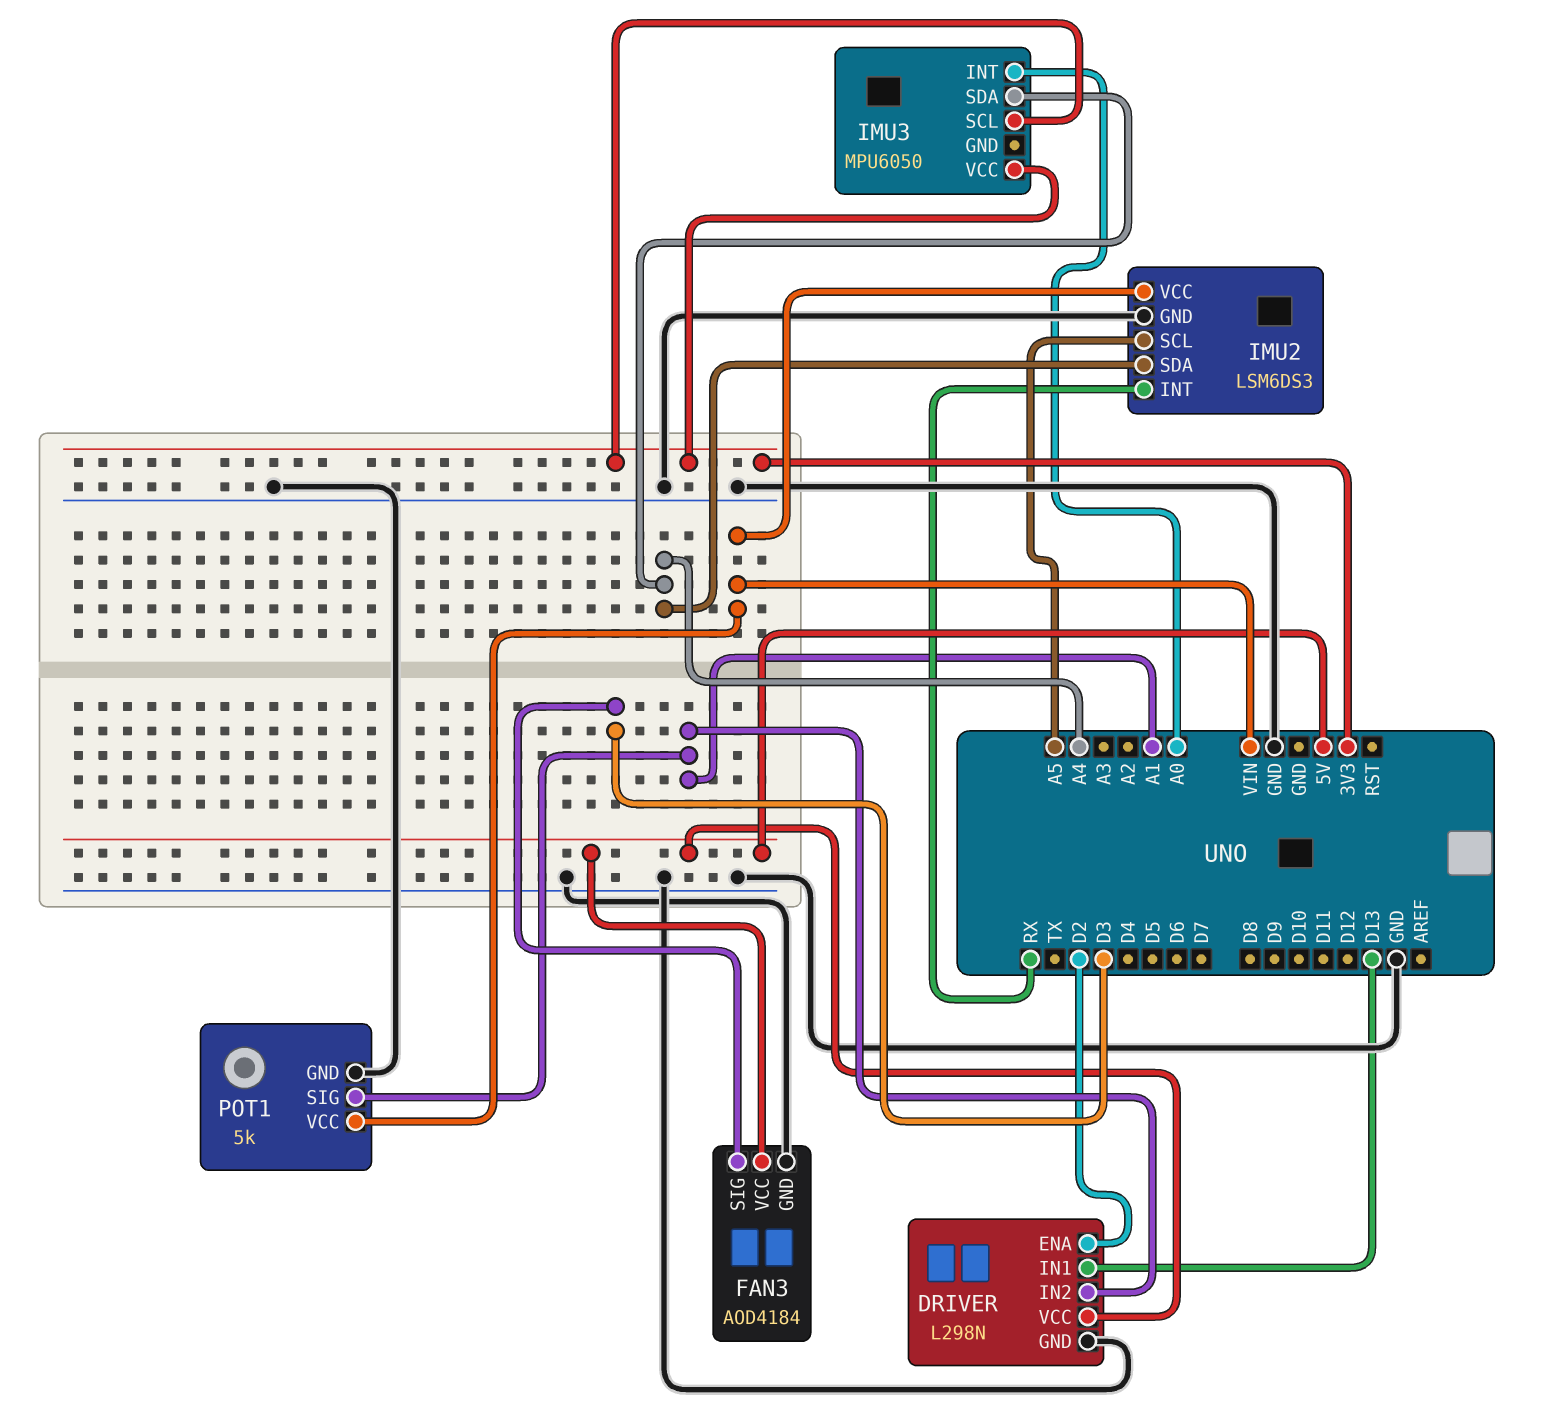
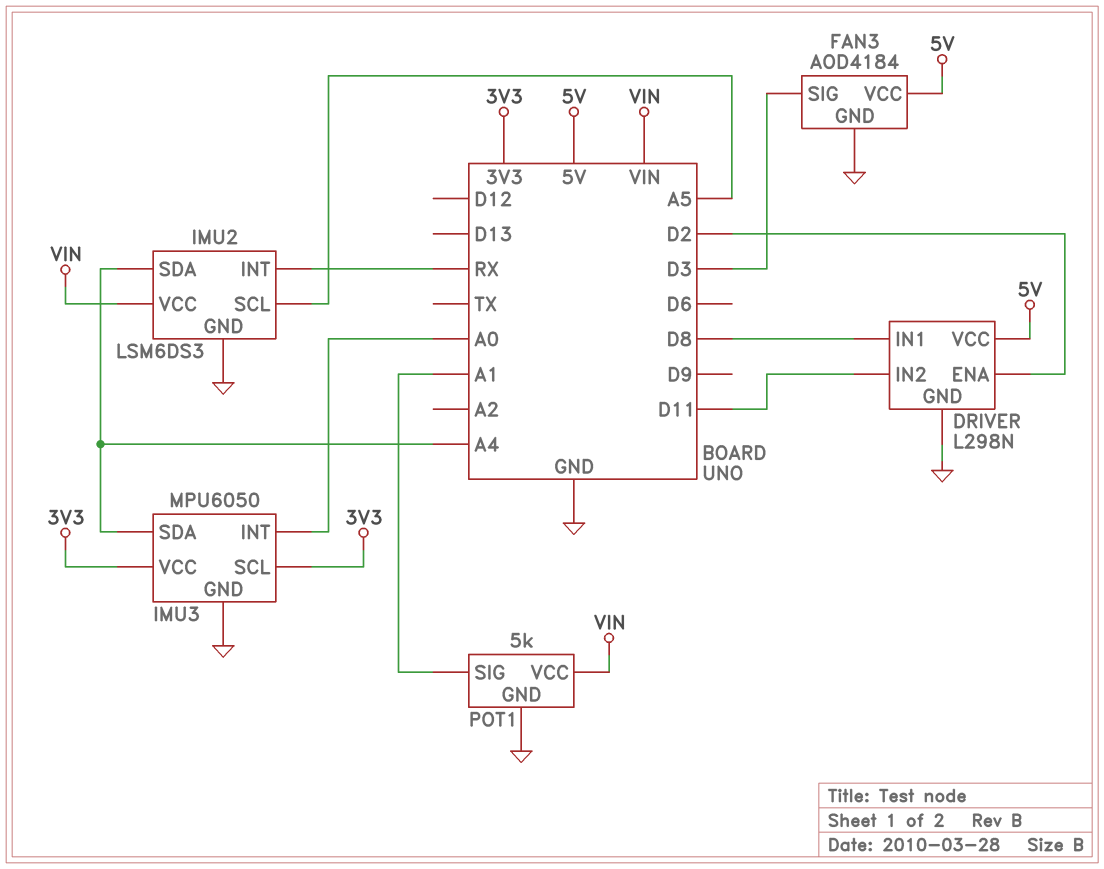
DRIVER pin IN1: D13 -> D8
DRIVER pin IN2: A1 -> D11
IMU3 pin GND: none -> GND

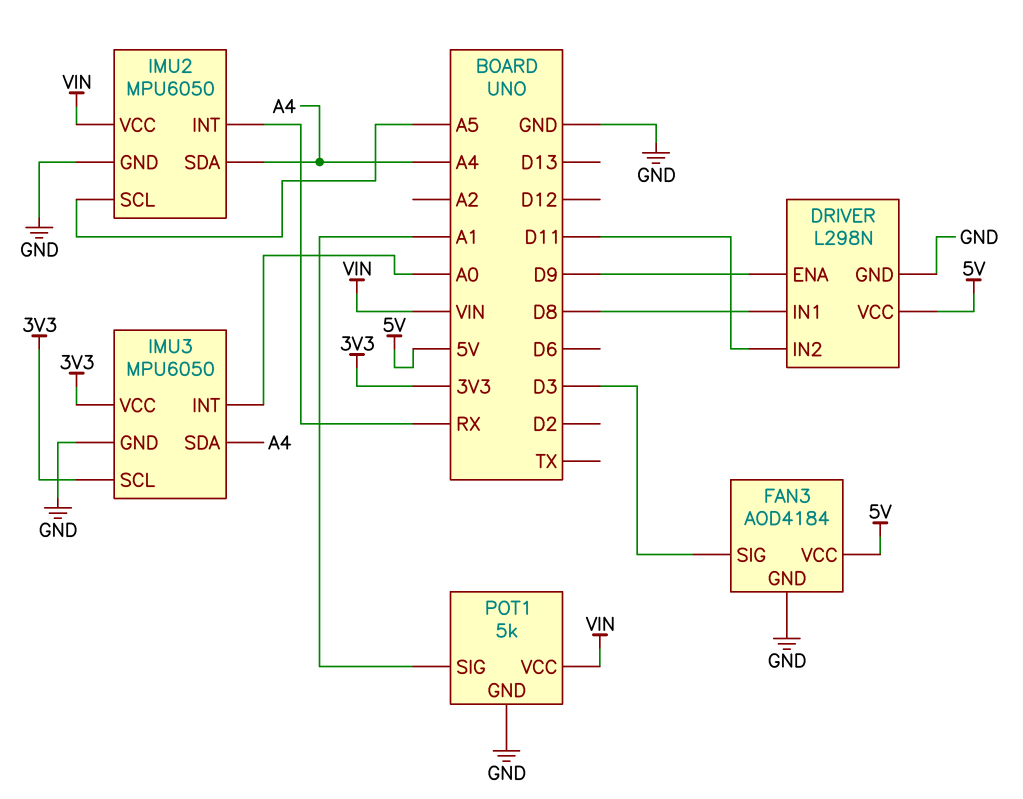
DRIVER pin ENA: D2 -> D9
IMU2: LSM6DS3 -> MPU6050

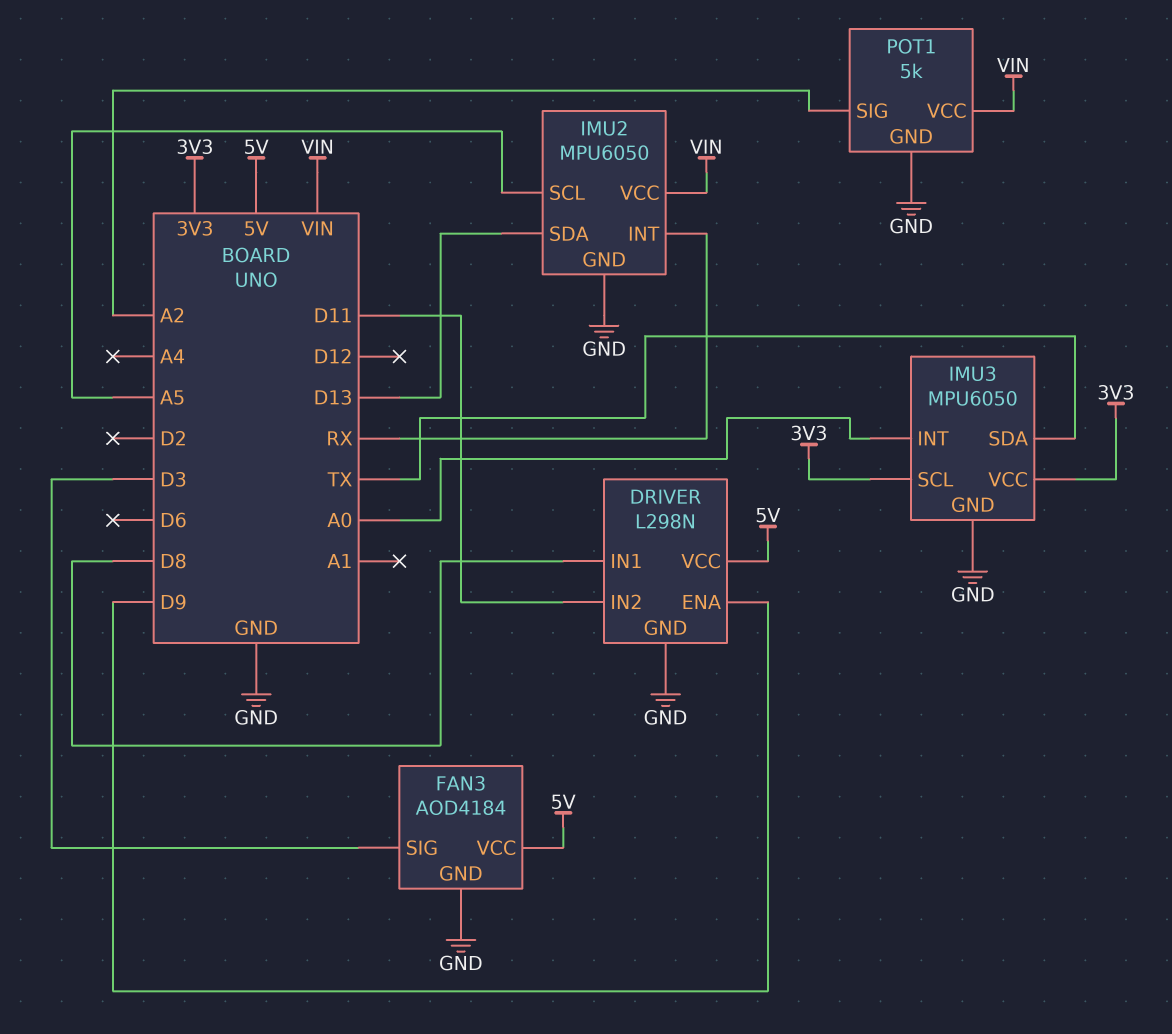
IMU2 pin SDA: A4 -> D13
IMU3 pin SDA: A4 -> TX
POT1 pin SIG: A1 -> A2

